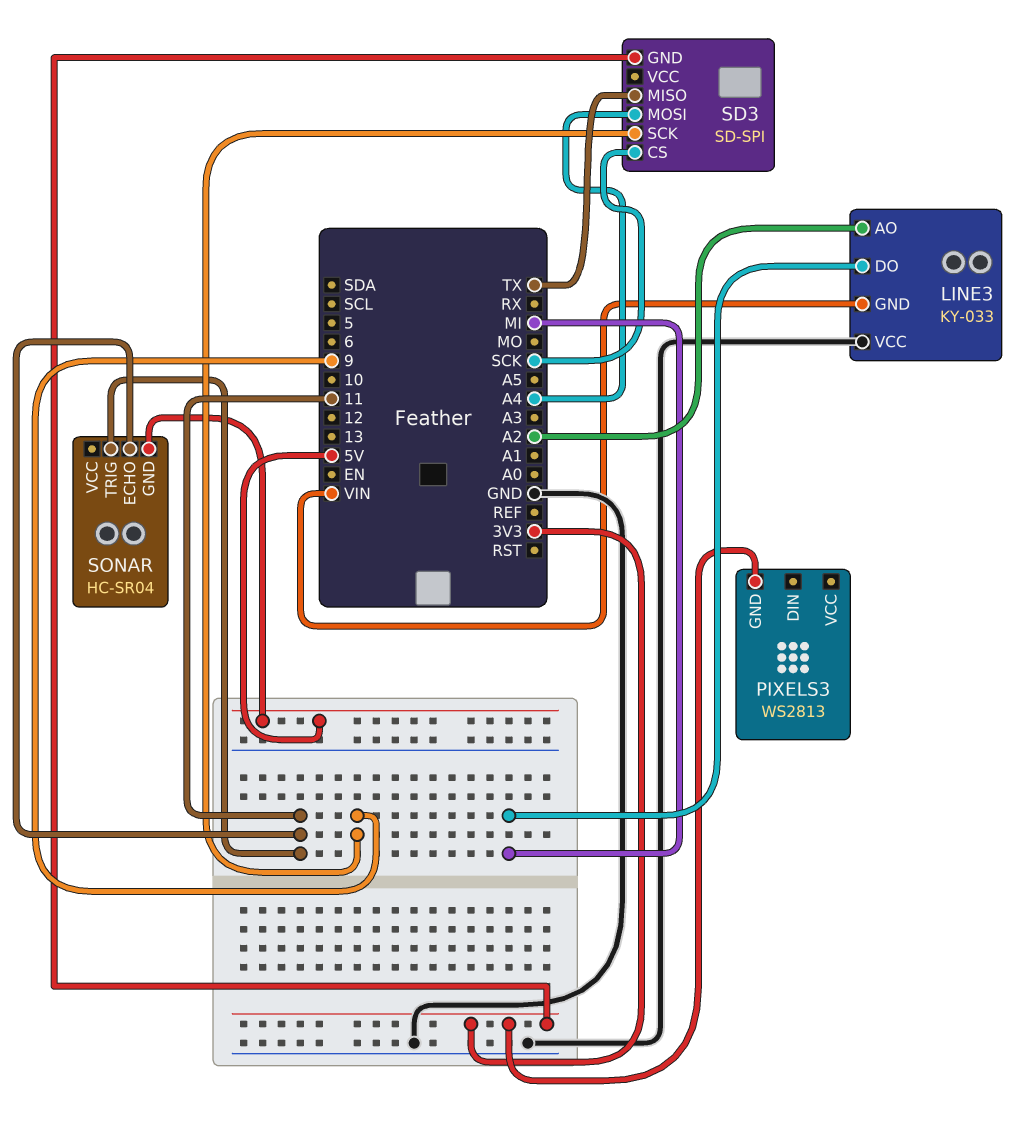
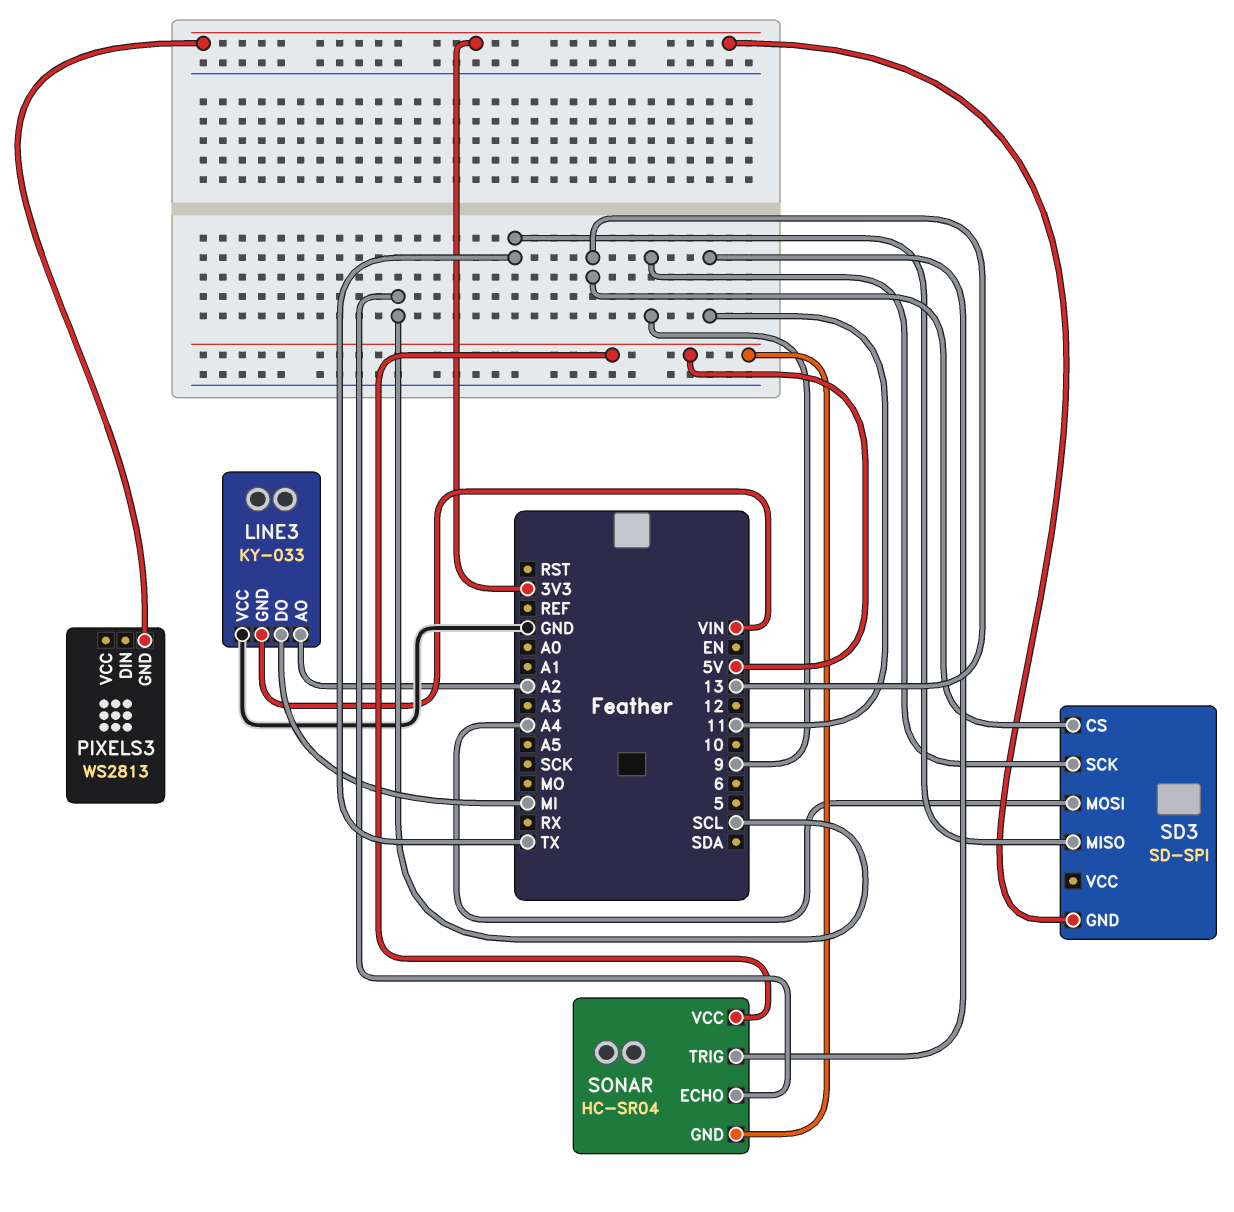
SD3 pin CS: SCK -> 13
SONAR pin ECHO: 11 -> SCL
SONAR pin VCC: none -> 5V

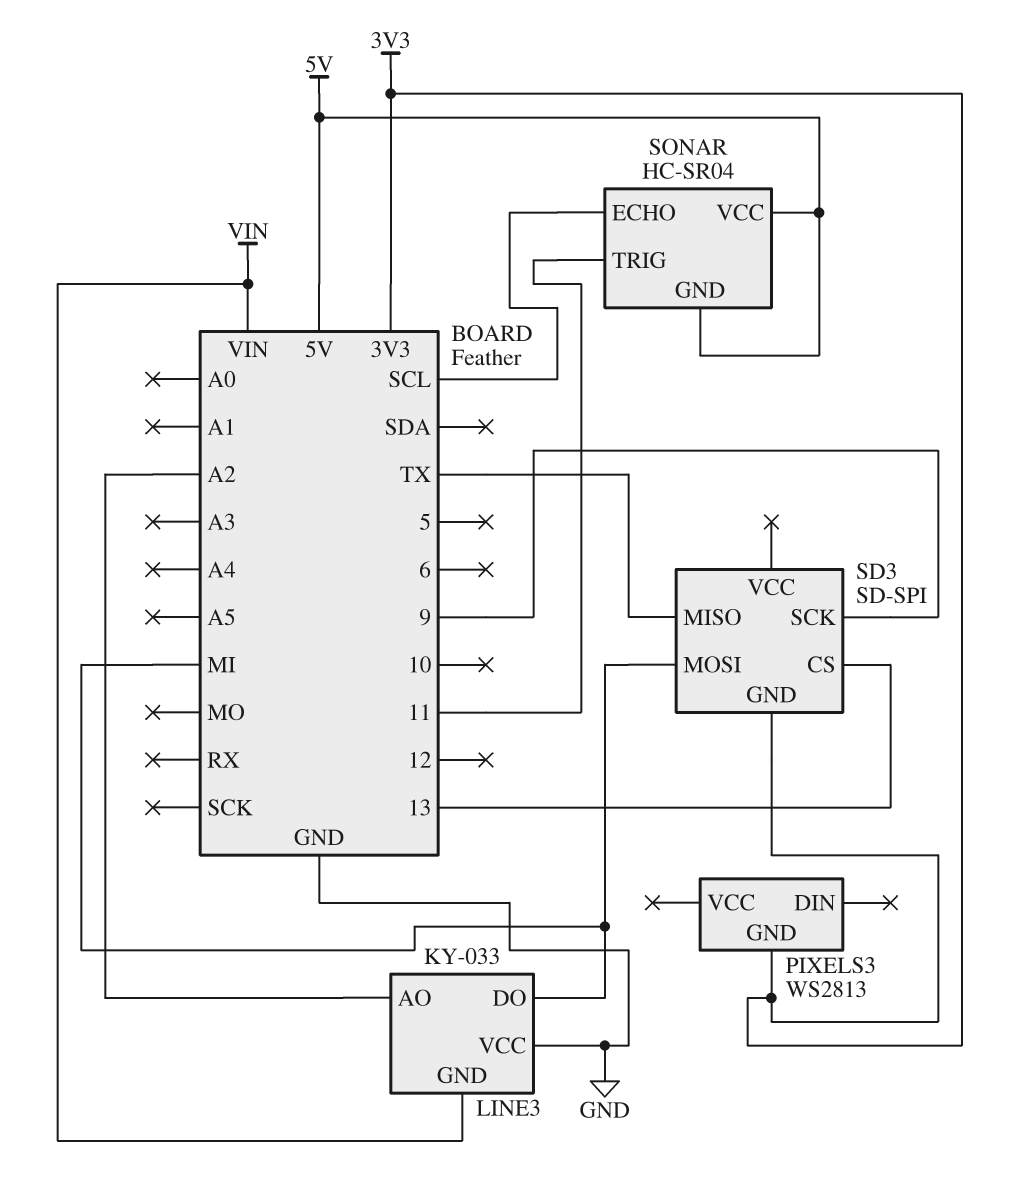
SD3 pin MOSI: A4 -> MI

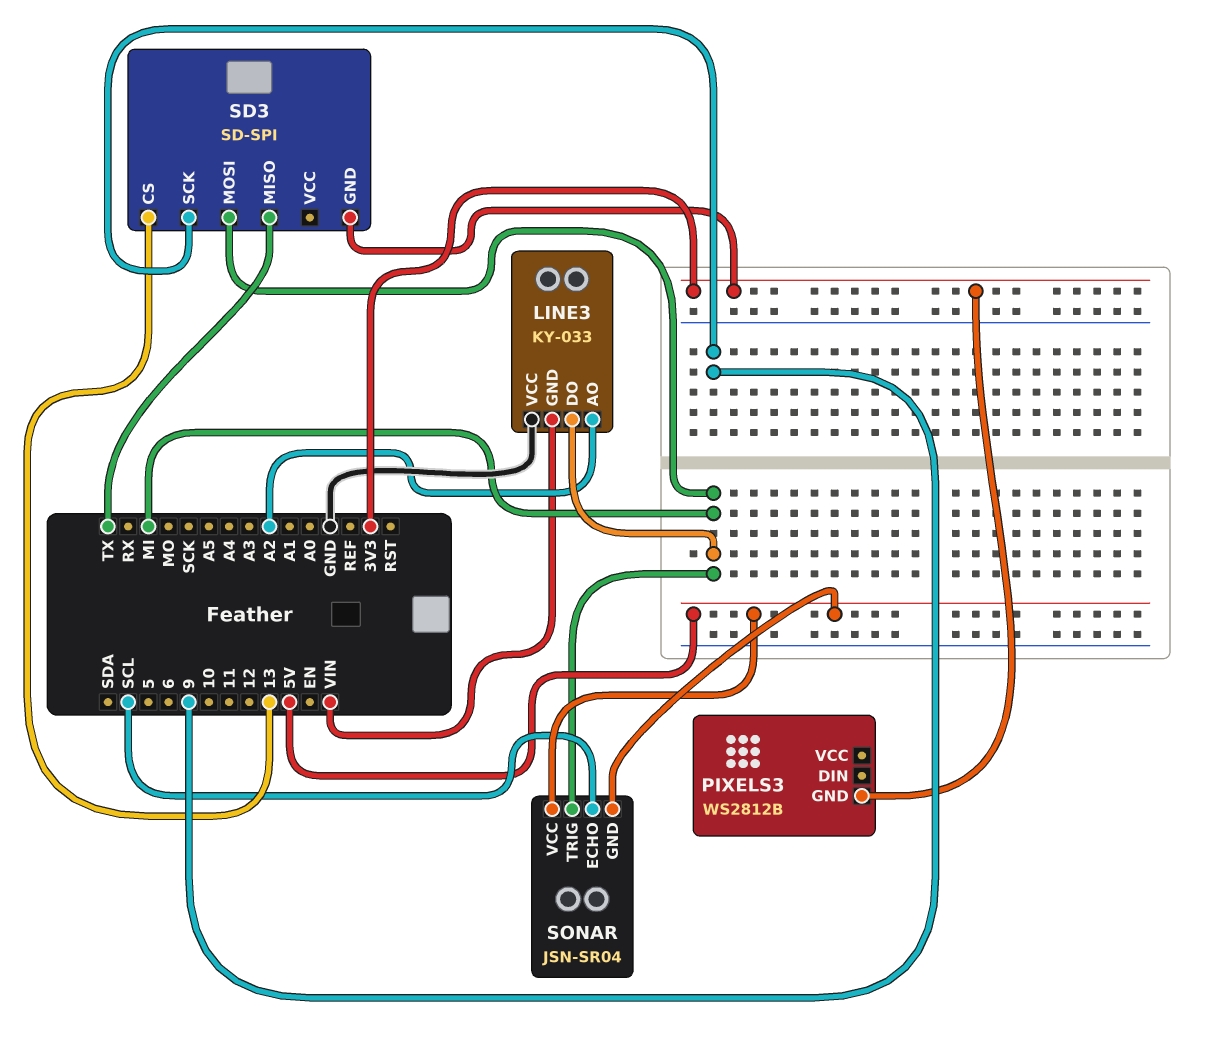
PIXELS3: WS2813 -> WS2812B
SONAR: HC-SR04 -> JSN-SR04
SONAR pin TRIG: 11 -> MI

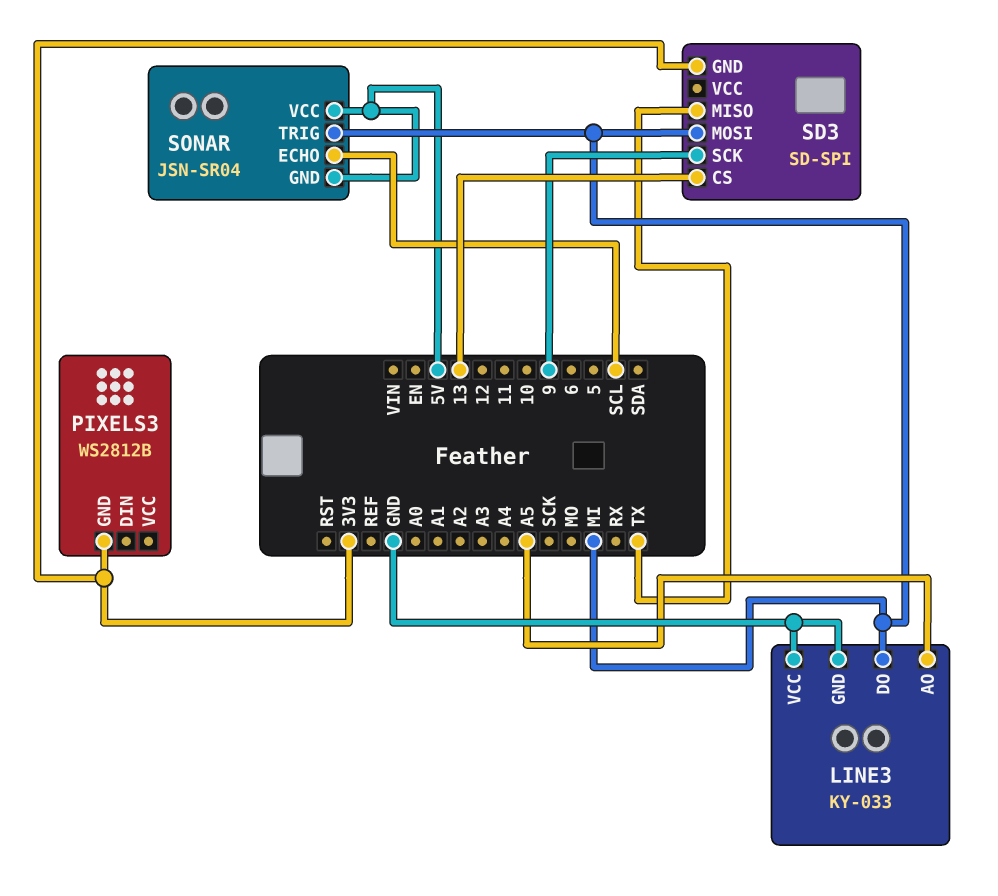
LINE3 pin AO: A2 -> A5
LINE3 pin GND: VIN -> GND

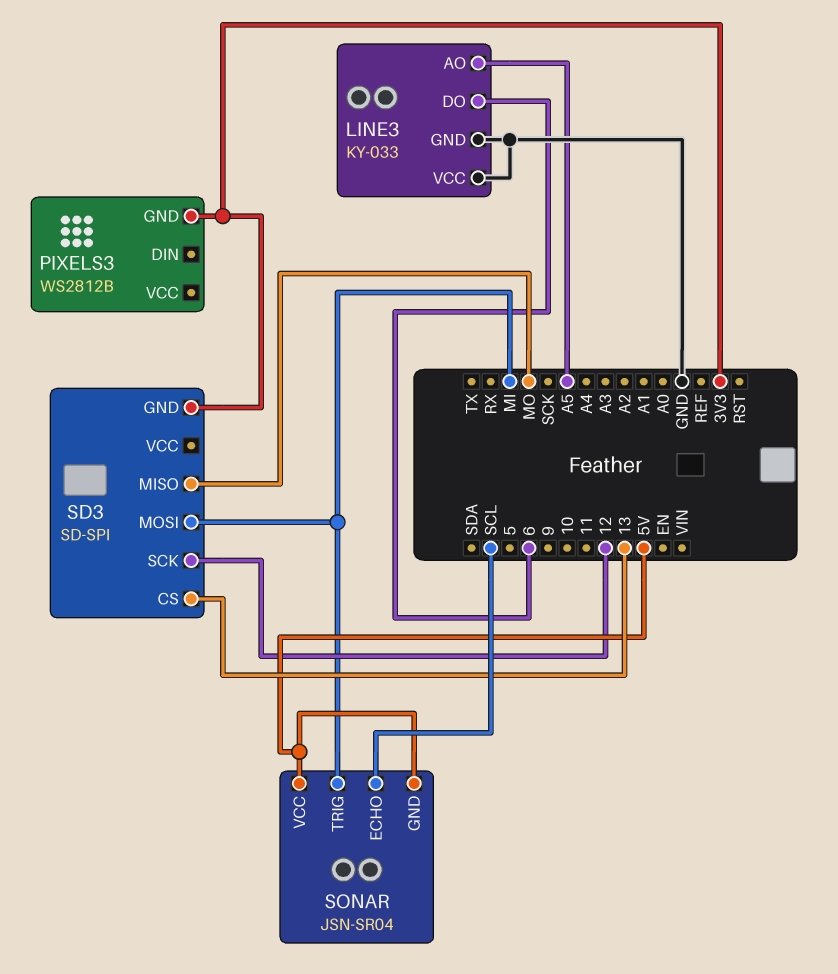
LINE3 pin DO: MI -> 6
SD3 pin MISO: TX -> MO
SD3 pin SCK: 9 -> 12

